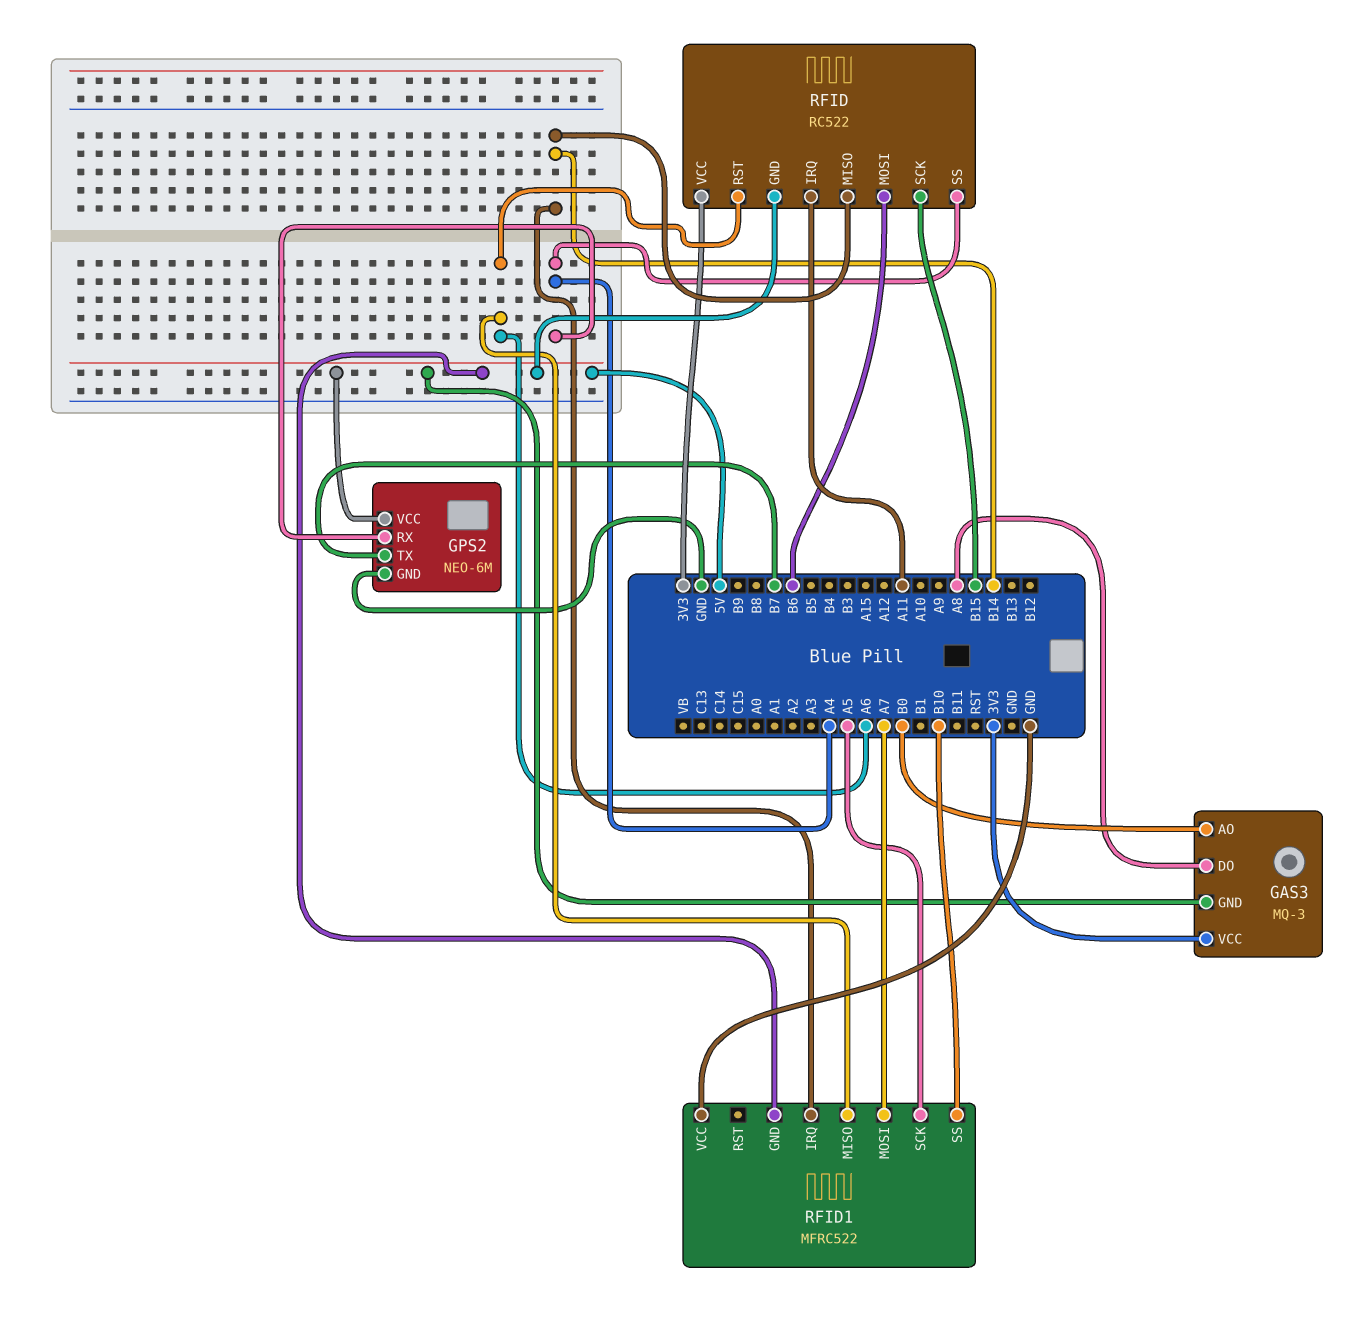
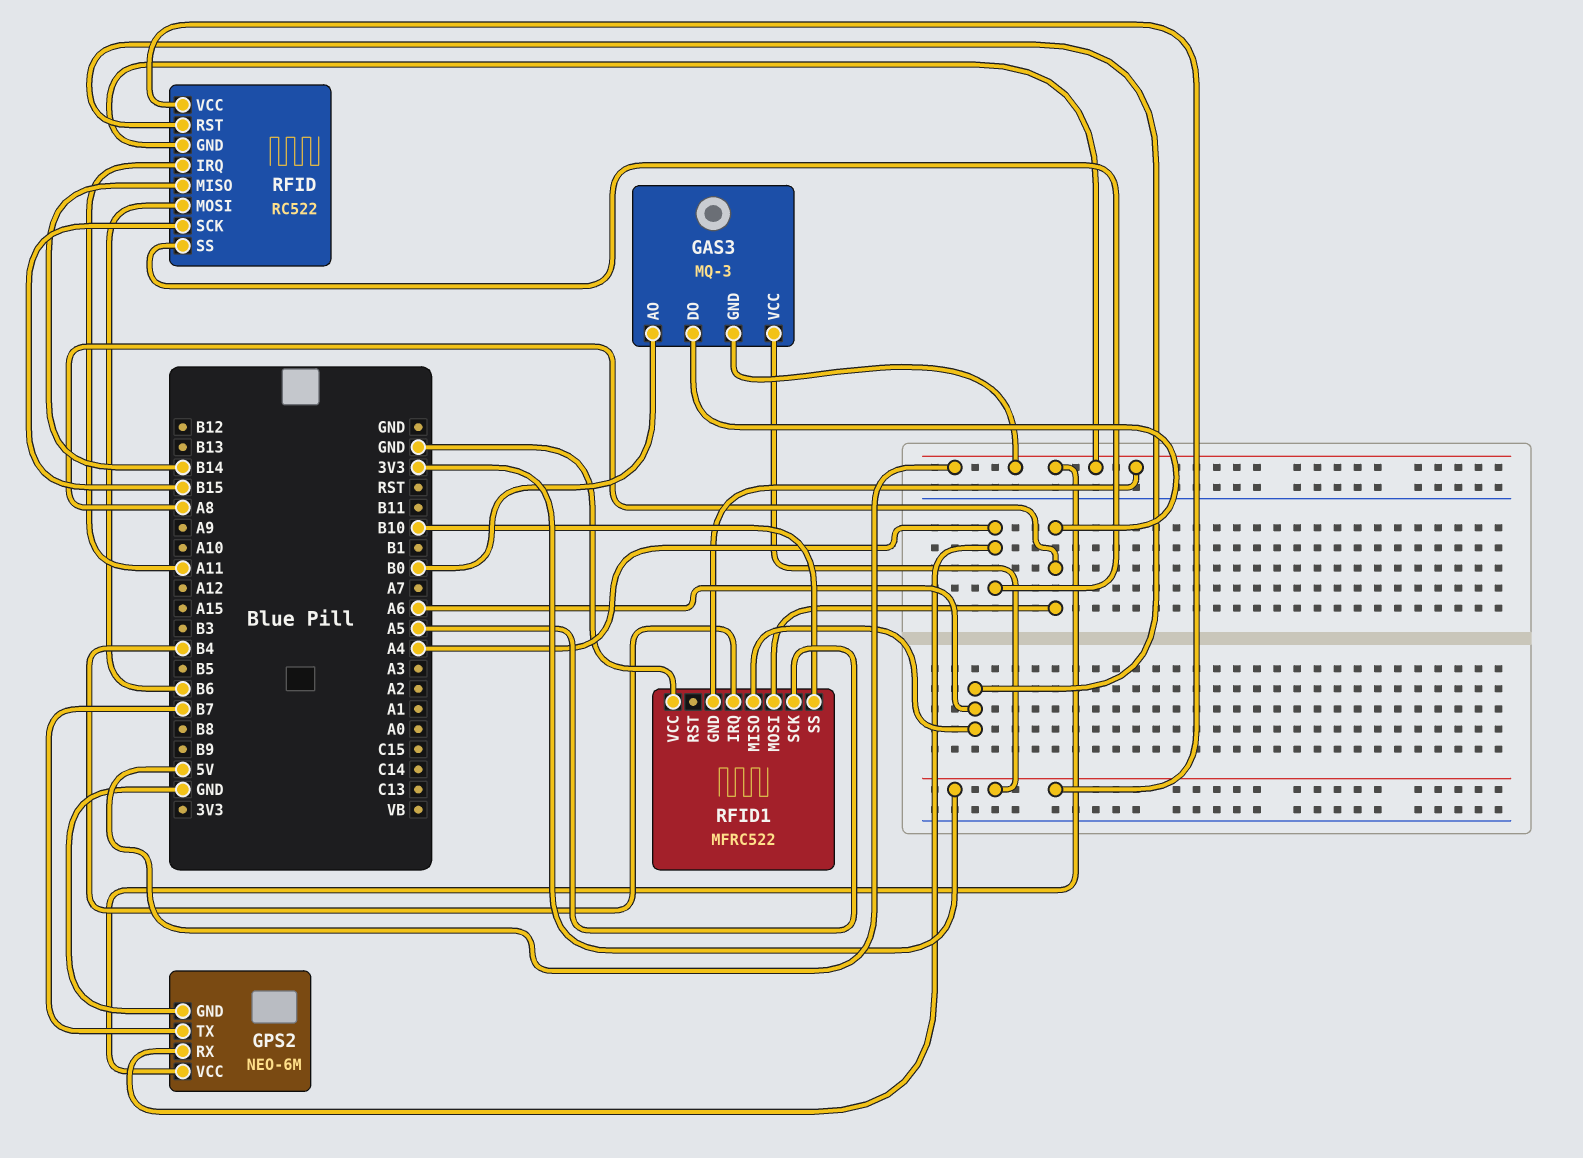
RFID1 pin IRQ: B14 -> B4
RFID1 pin MOSI: A7 -> A8

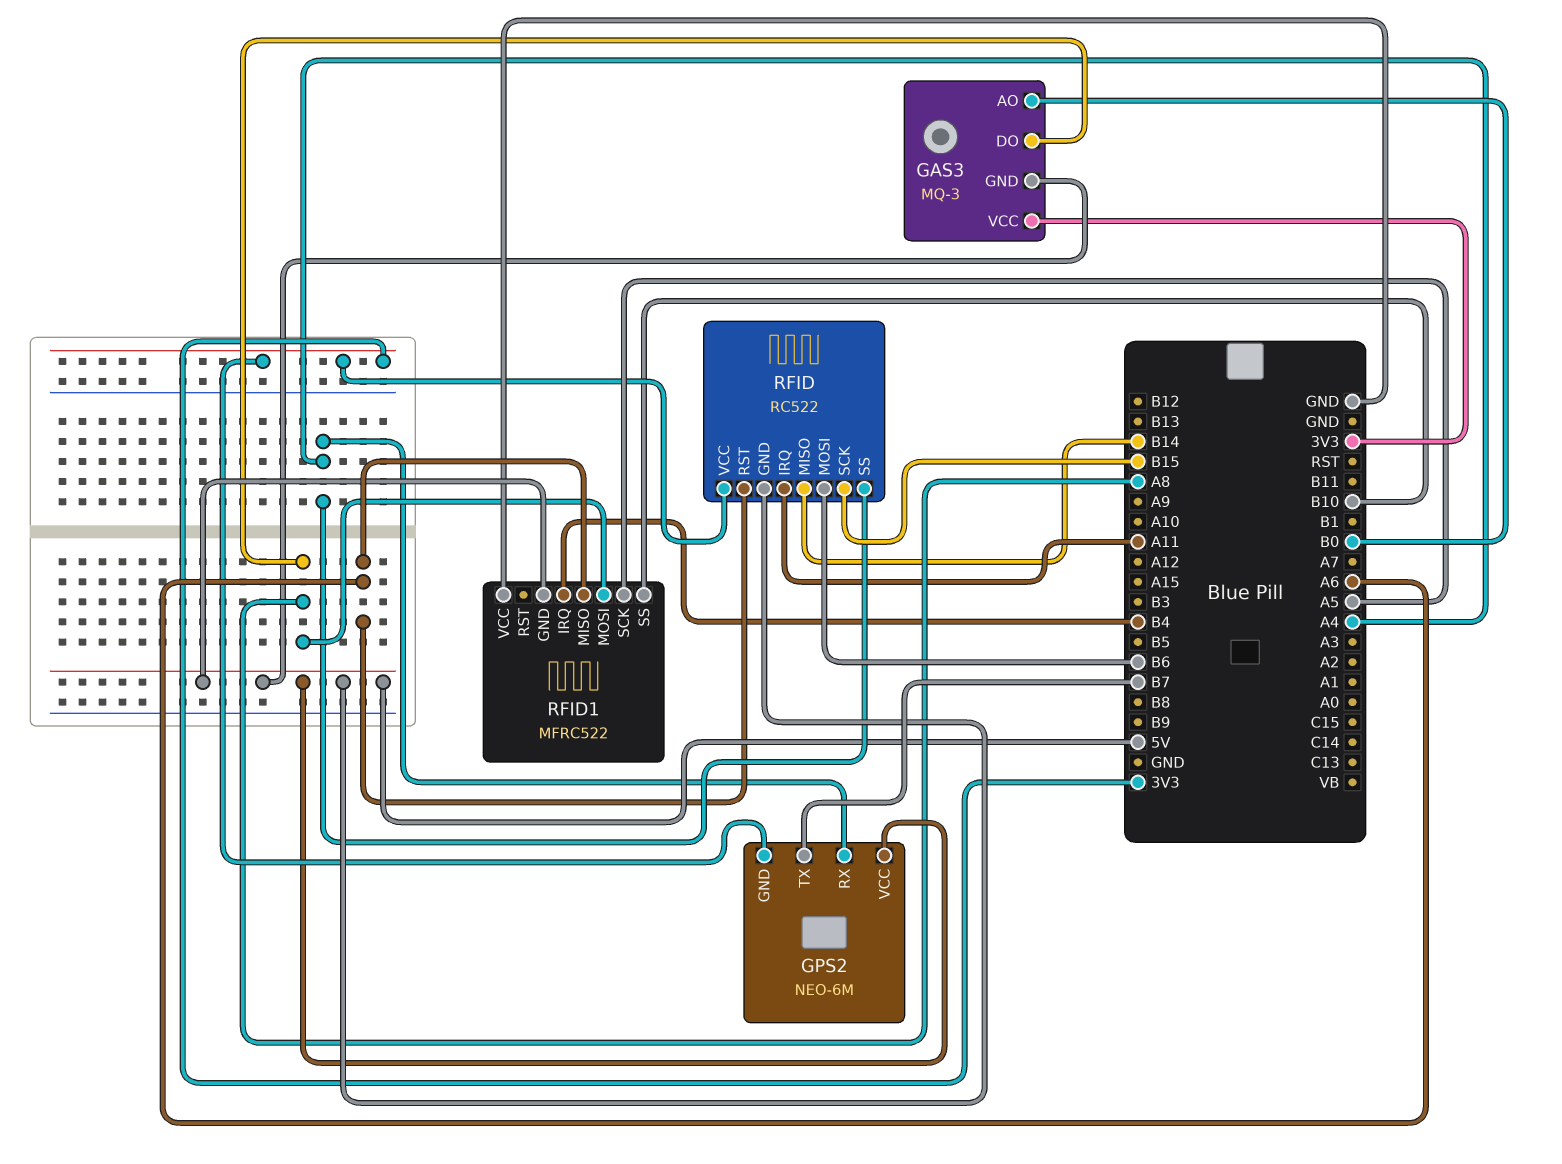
GPS2 pin GND: GND -> 3V3

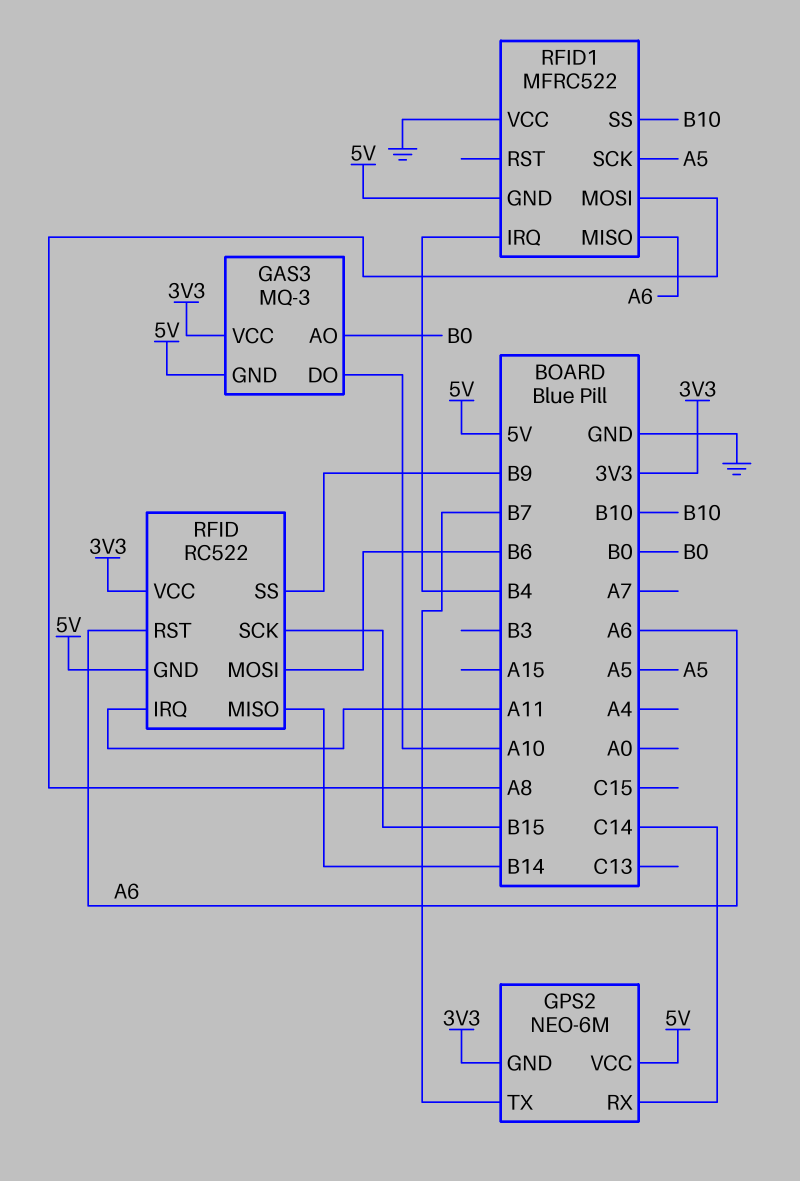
GAS3 pin DO: A8 -> A10
GPS2 pin RX: A4 -> C14
RFID pin SS: A4 -> B9

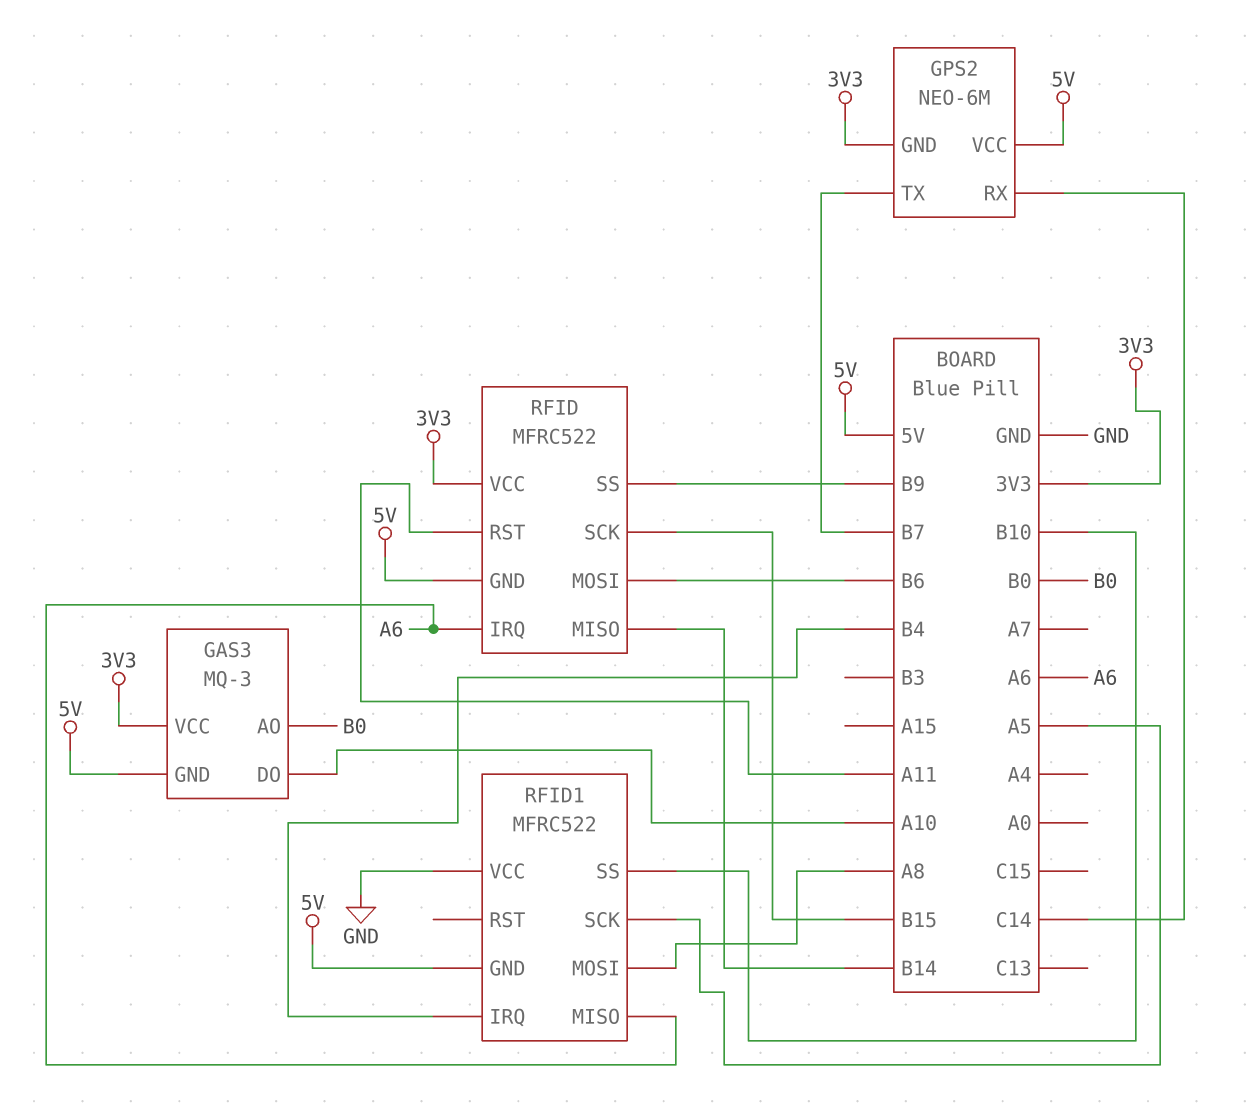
RFID: RC522 -> MFRC522
RFID pin IRQ: A11 -> A6
RFID pin RST: A6 -> A11

